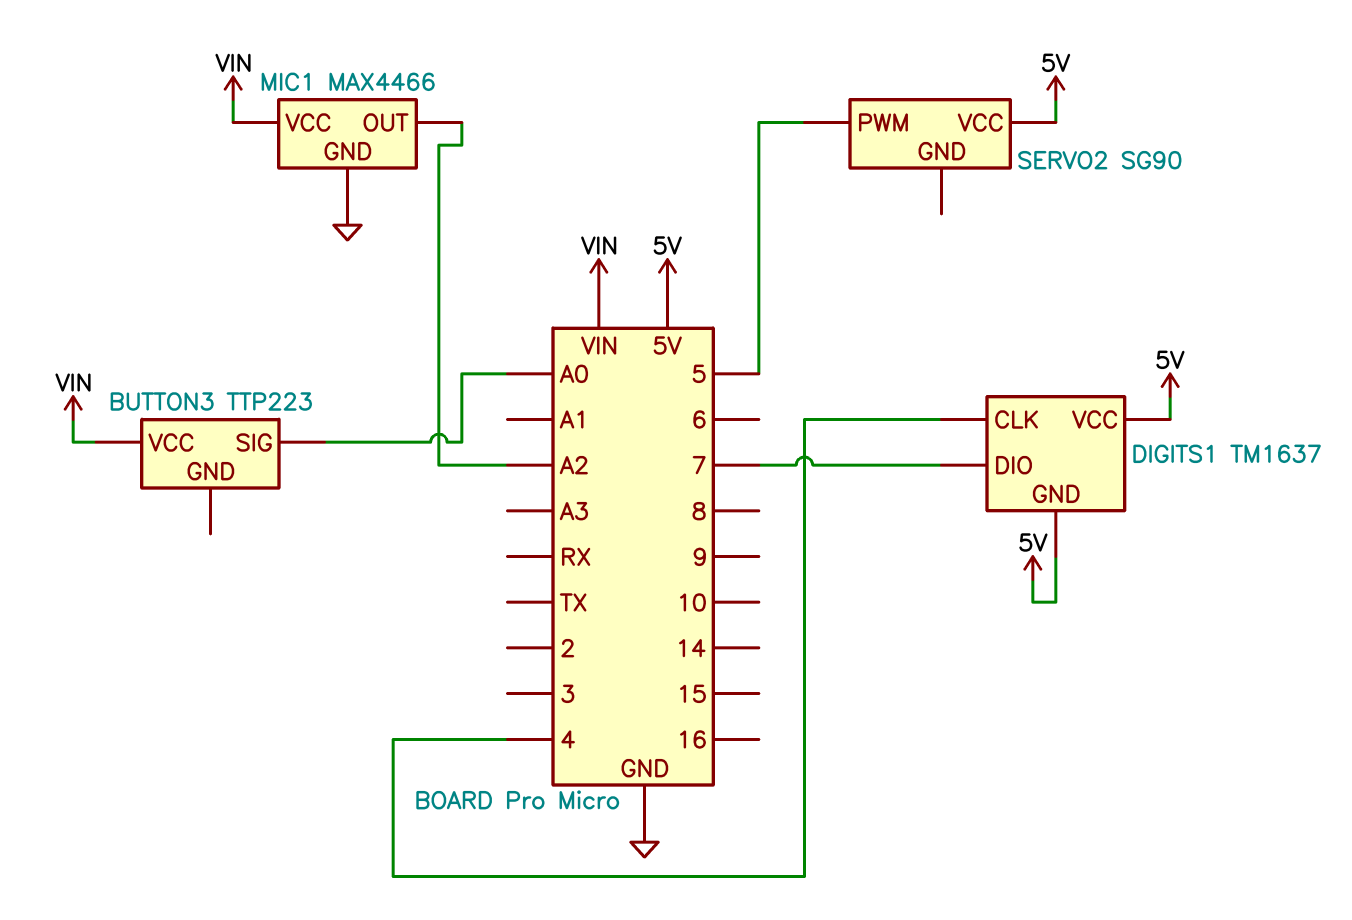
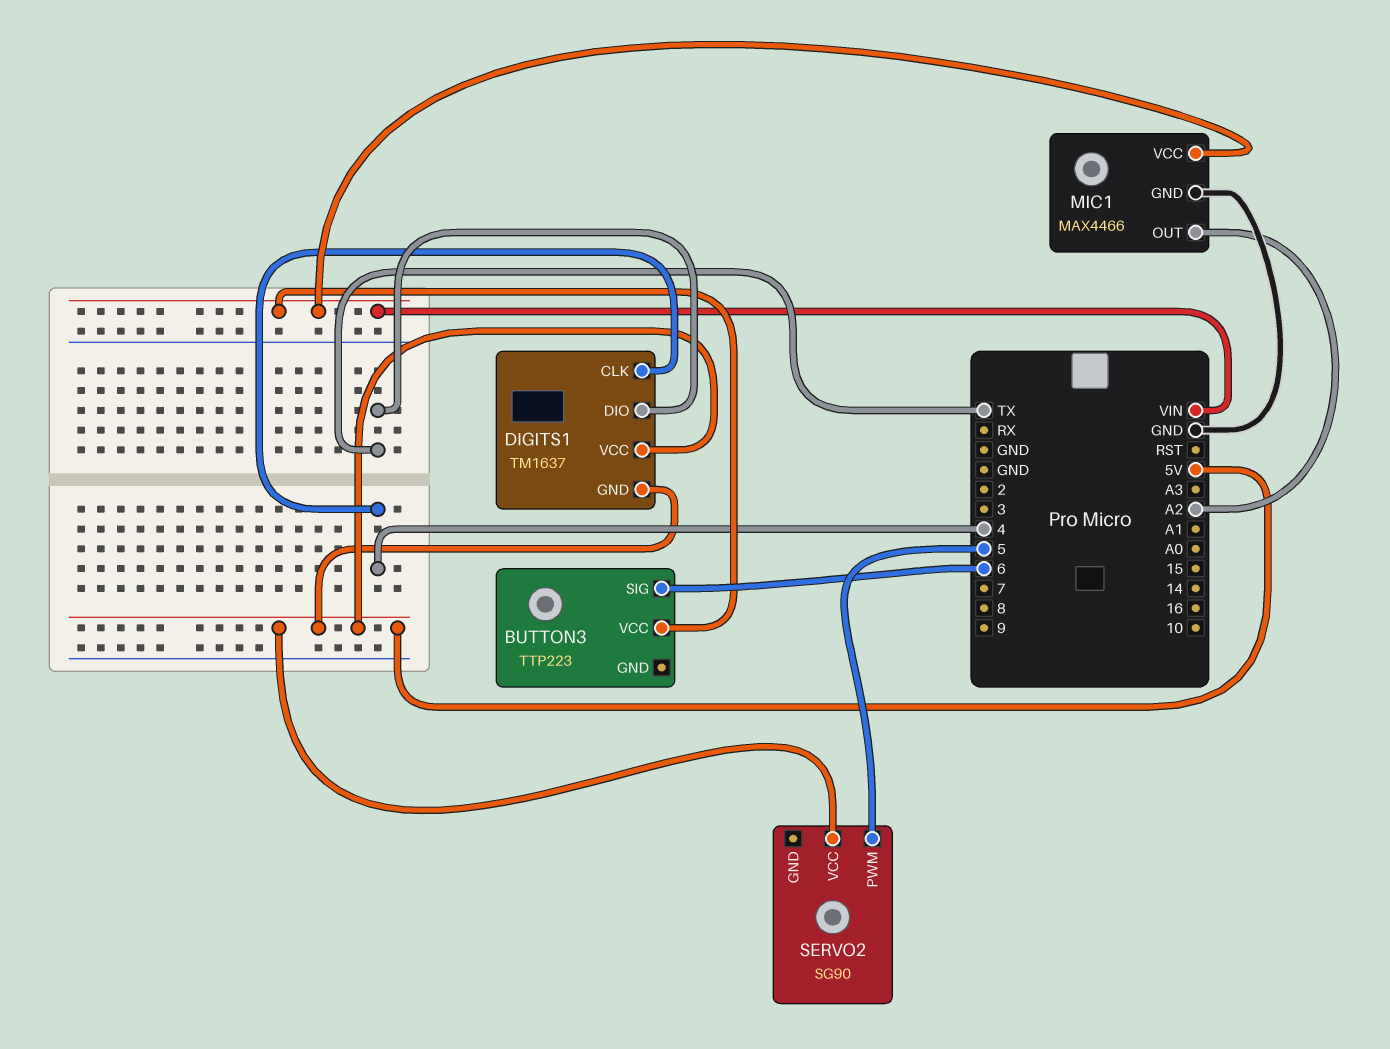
BUTTON3 pin SIG: A0 -> 6
DIGITS1 pin DIO: 7 -> TX

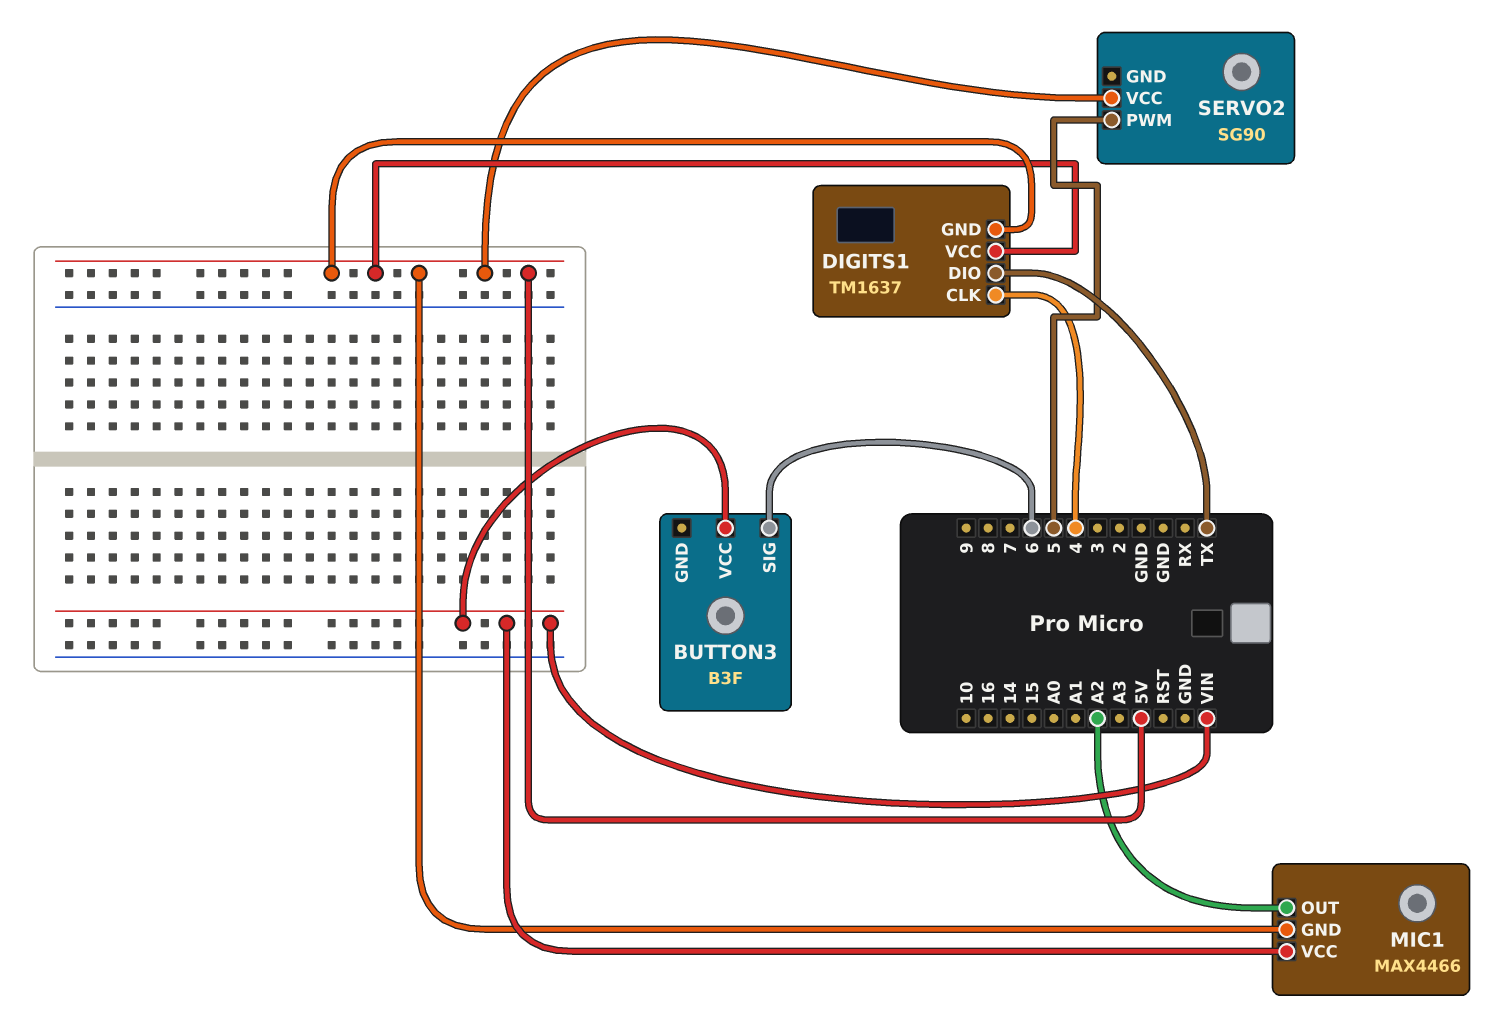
BUTTON3: TTP223 -> B3F
MIC1 pin GND: GND -> 5V

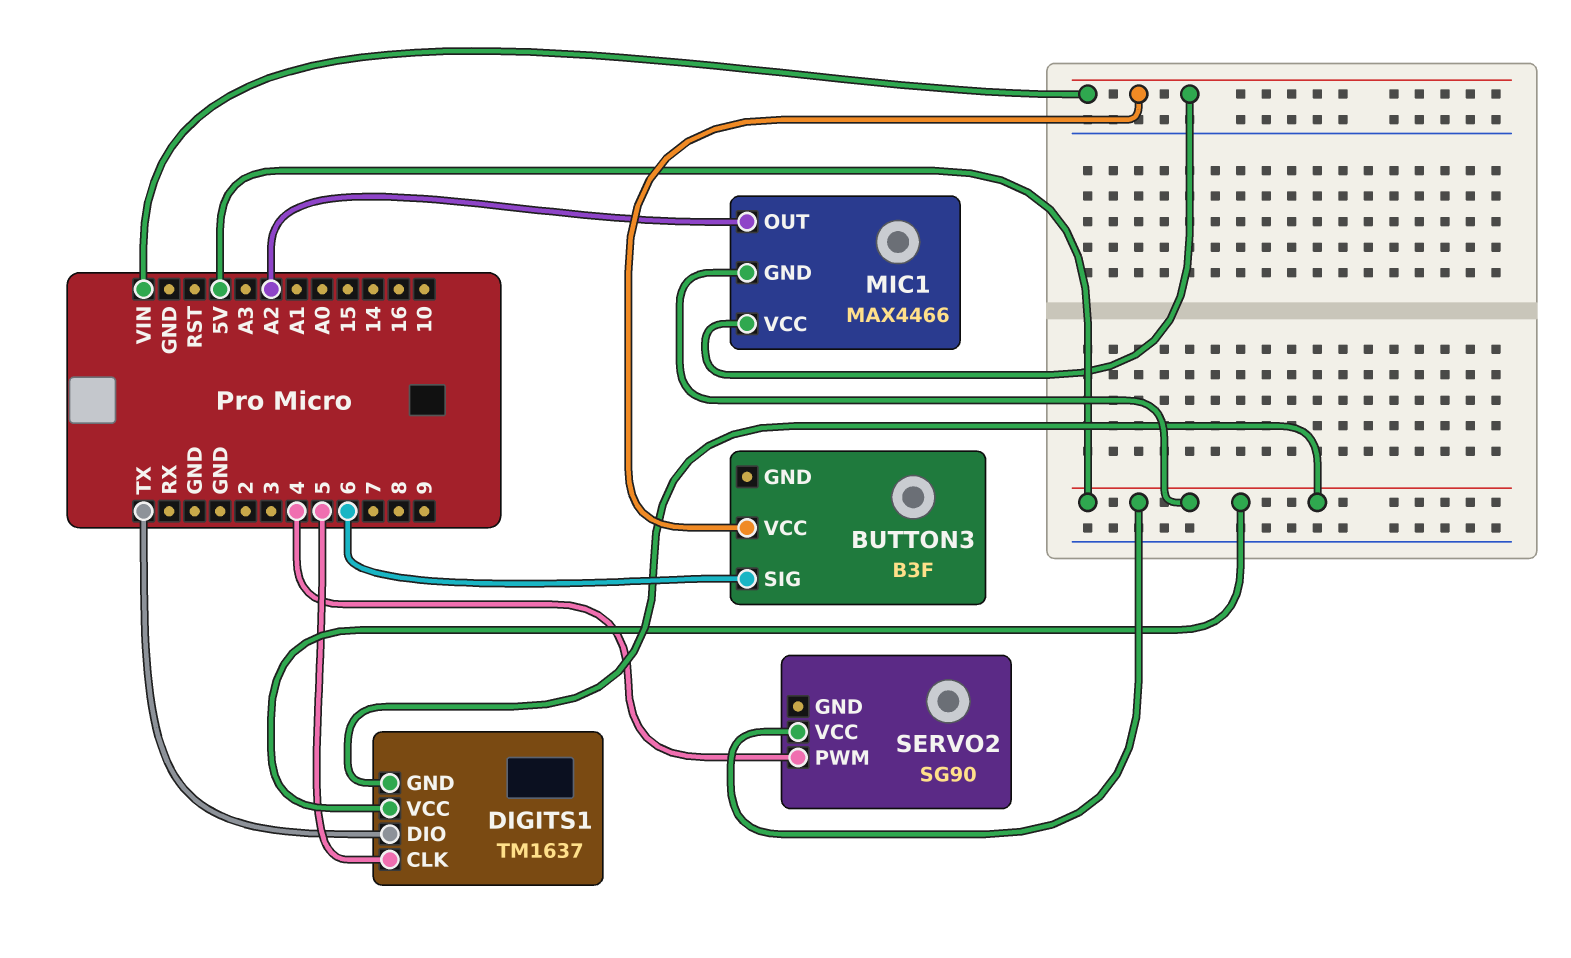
DIGITS1 pin CLK: 4 -> 5
SERVO2 pin PWM: 5 -> 4

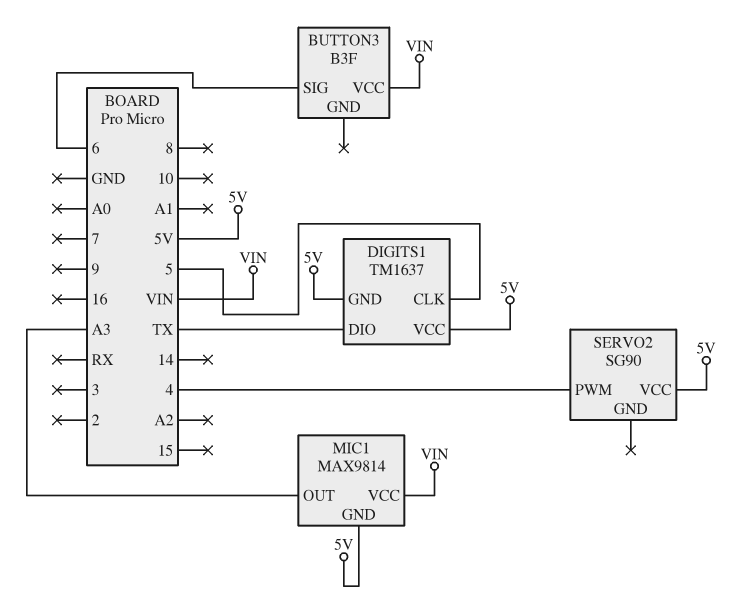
MIC1: MAX4466 -> MAX9814
MIC1 pin OUT: A2 -> A3

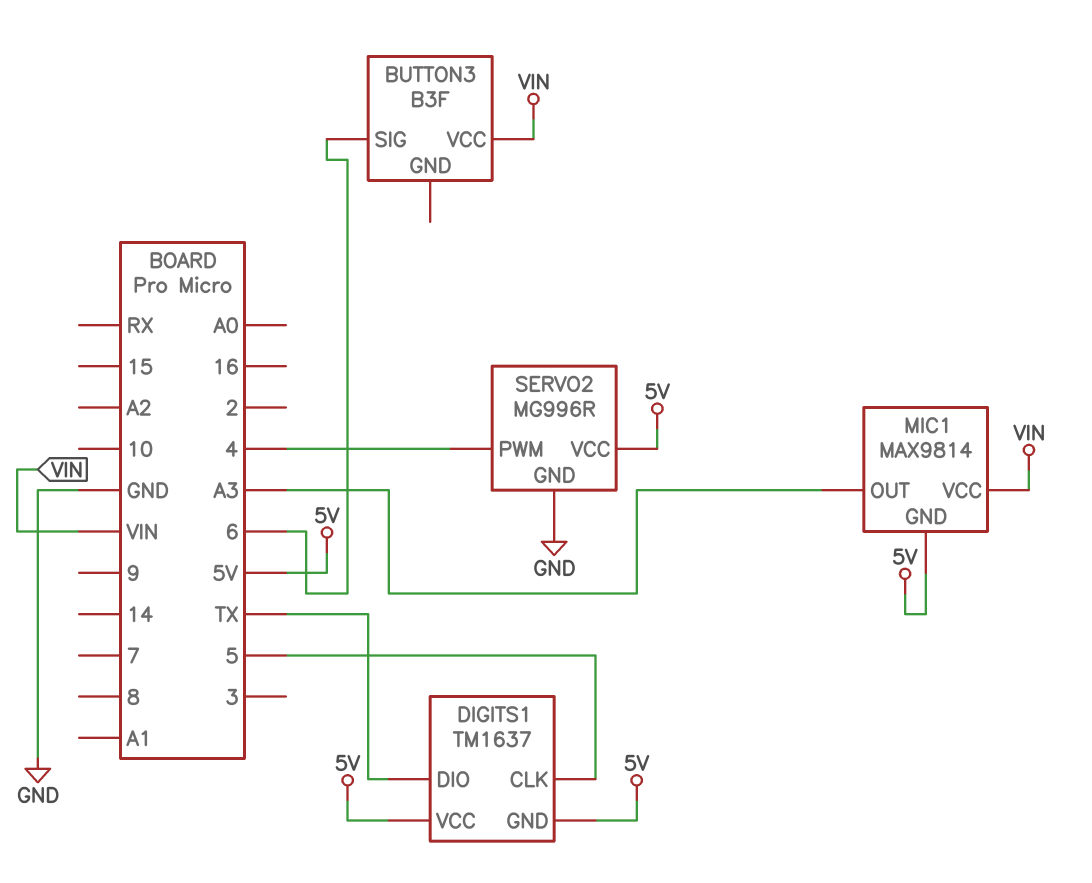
SERVO2: SG90 -> MG996R
SERVO2 pin GND: none -> GND

